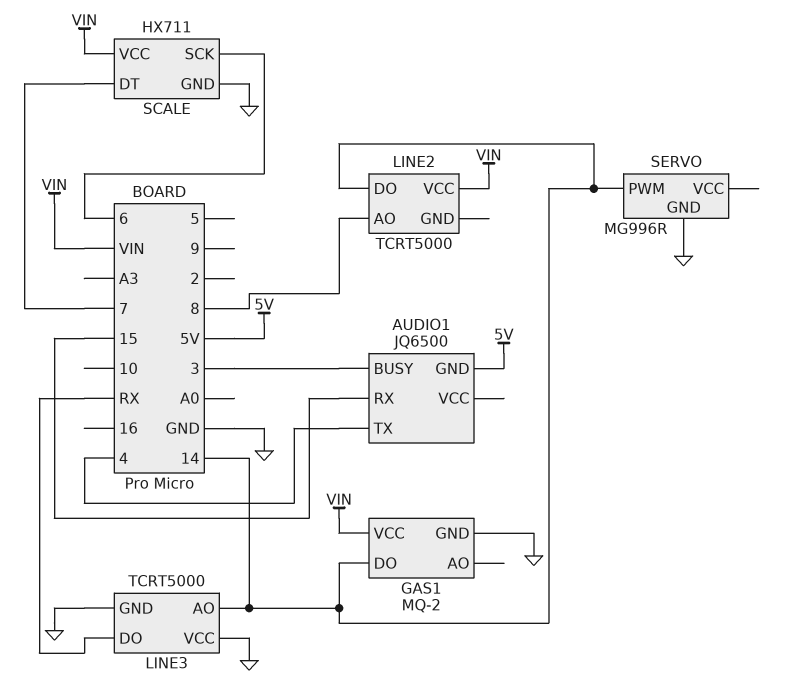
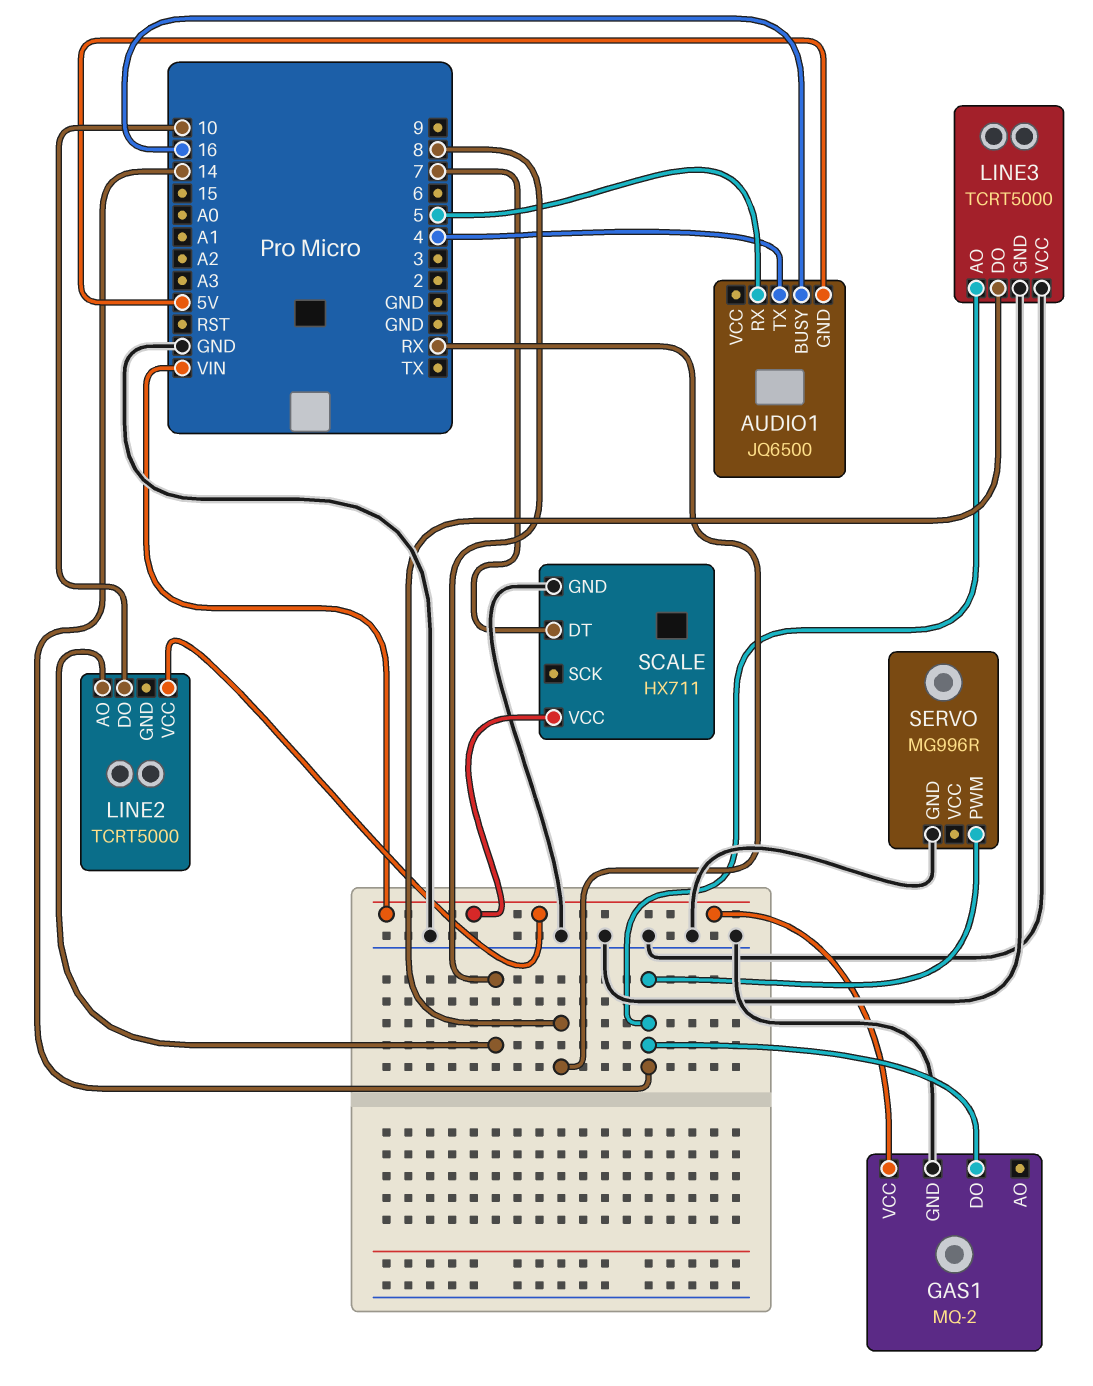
AUDIO1 pin BUSY: 3 -> 16
AUDIO1 pin RX: 15 -> 5
LINE2 pin DO: 14 -> 10
SCALE pin SCK: 6 -> none

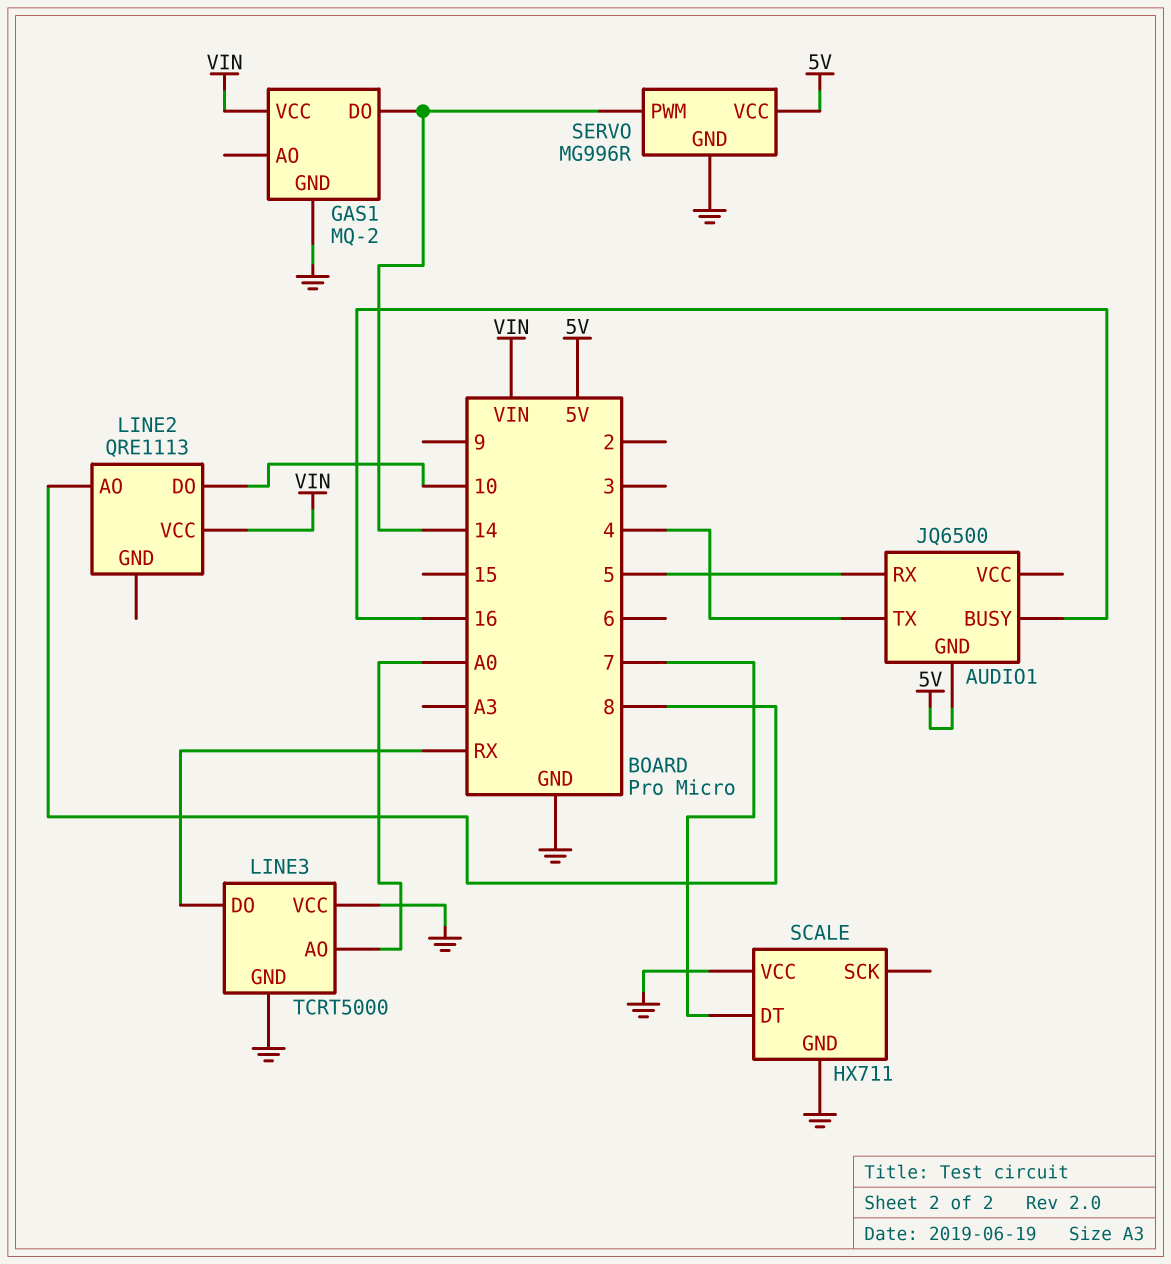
LINE2: TCRT5000 -> QRE1113
LINE3 pin AO: 14 -> A0
SCALE pin VCC: VIN -> GND
SERVO pin VCC: none -> 5V

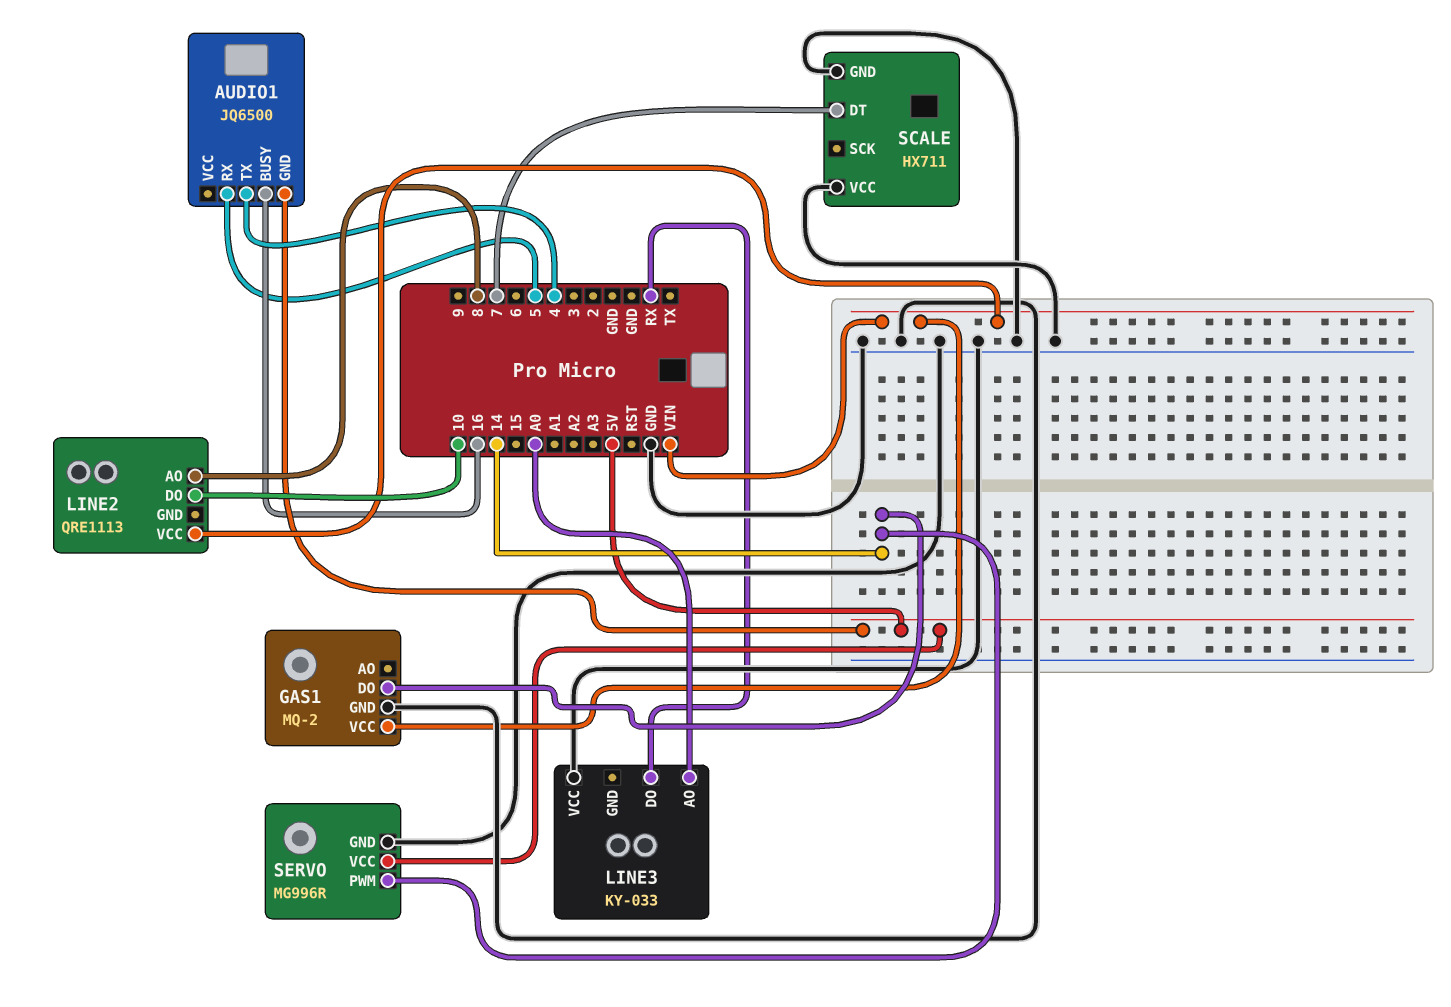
LINE3: TCRT5000 -> KY-033
LINE3 pin GND: GND -> none

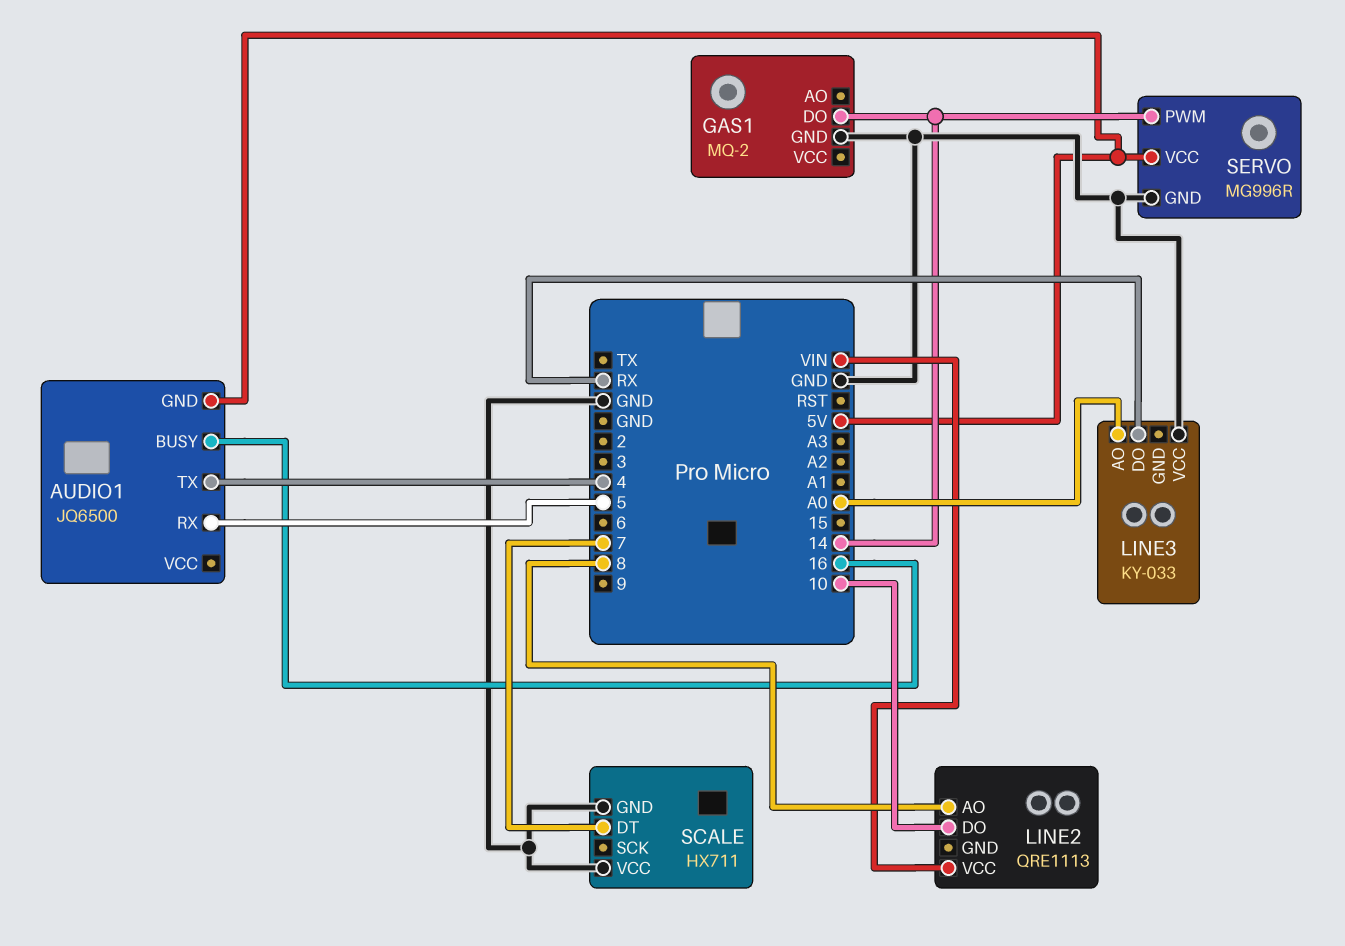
GAS1 pin VCC: VIN -> none

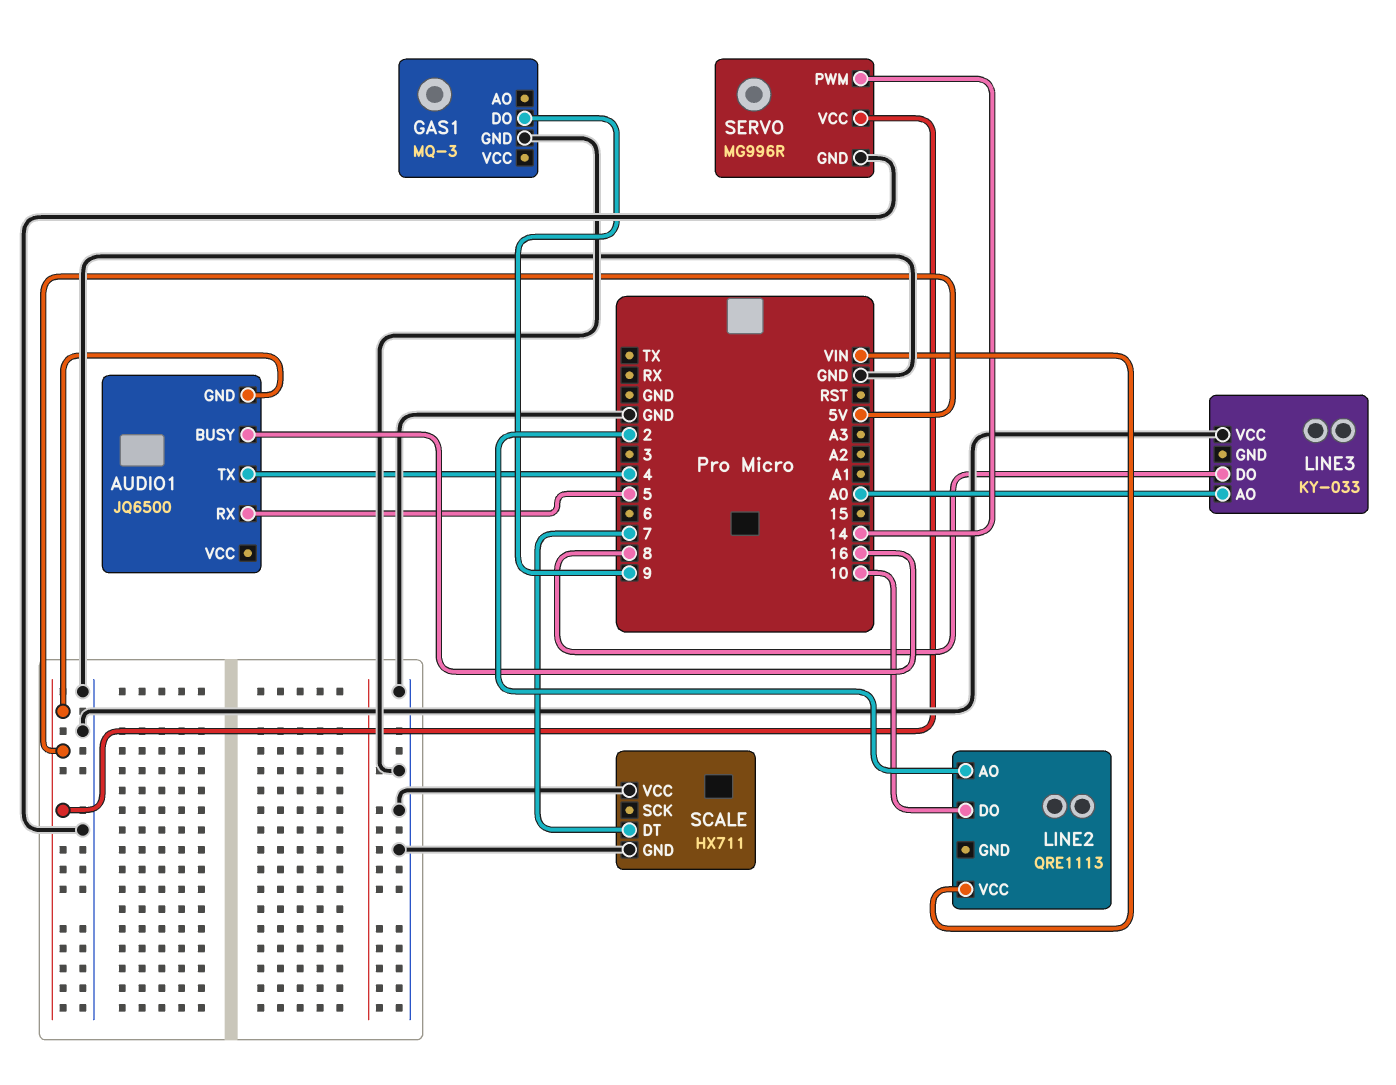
GAS1: MQ-2 -> MQ-3
GAS1 pin DO: 14 -> 9
LINE2 pin AO: 8 -> 2
LINE3 pin DO: RX -> 8

